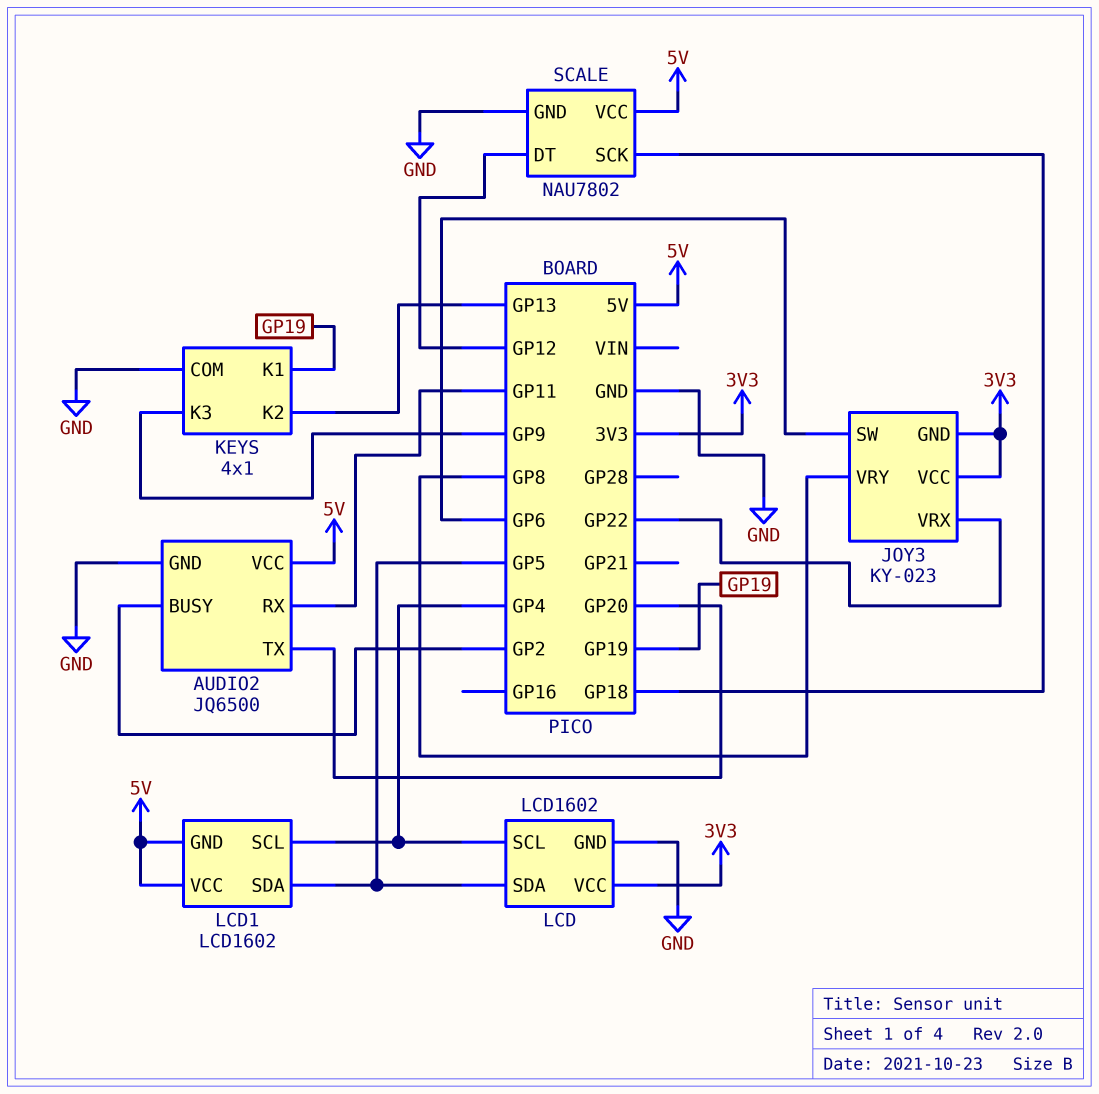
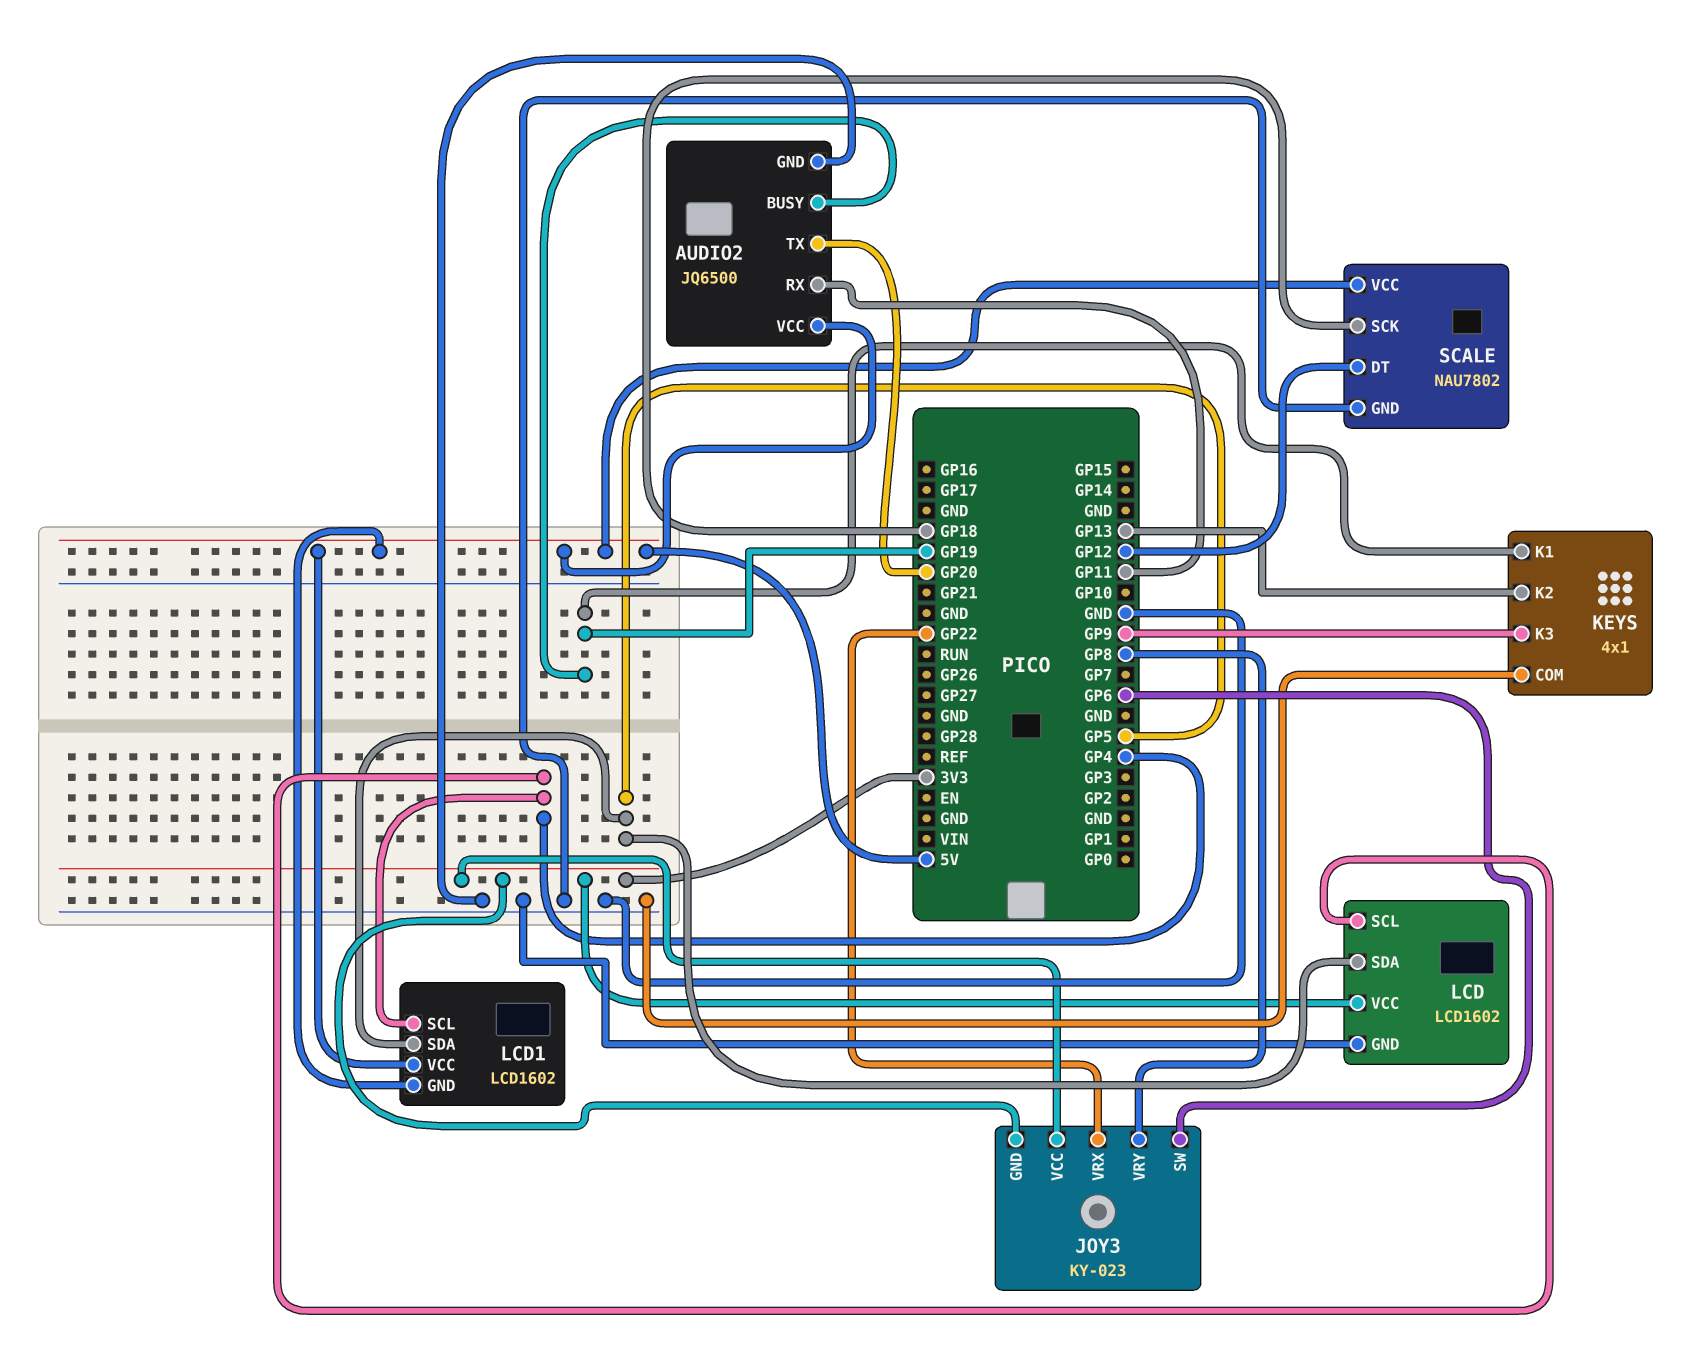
AUDIO2 pin BUSY: GP2 -> GP19

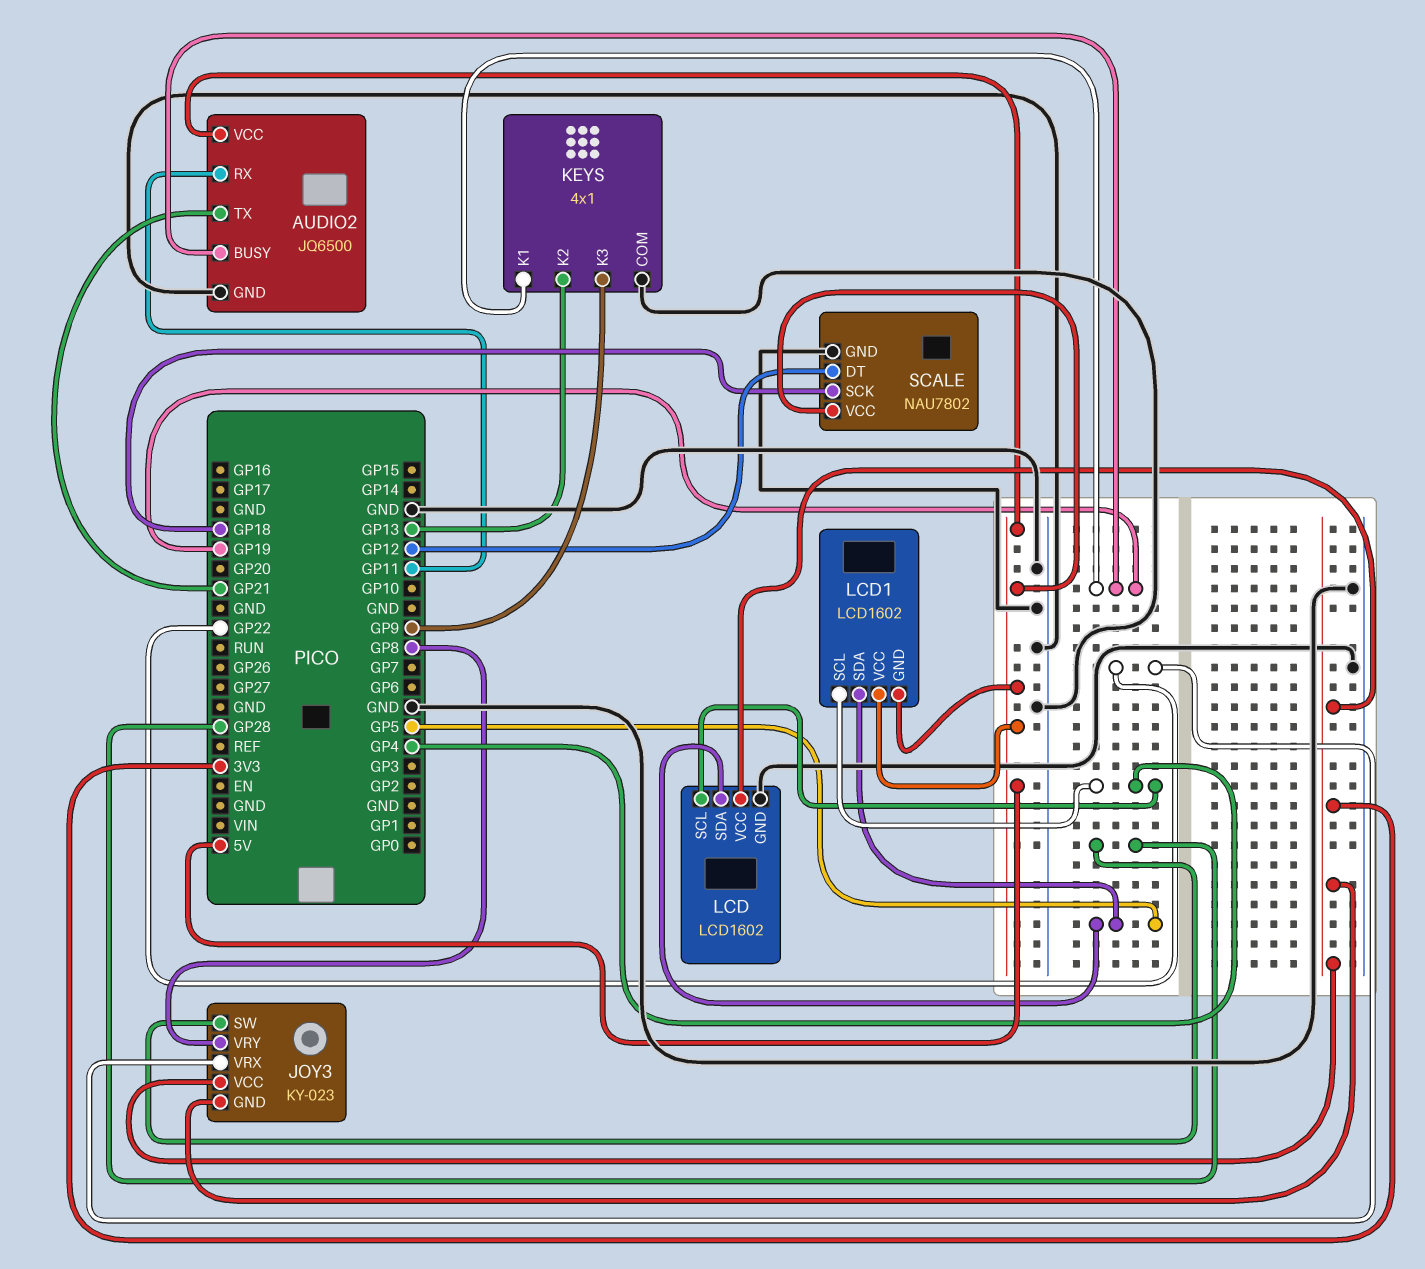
AUDIO2 pin TX: GP20 -> GP21
JOY3 pin SW: GP6 -> GP28

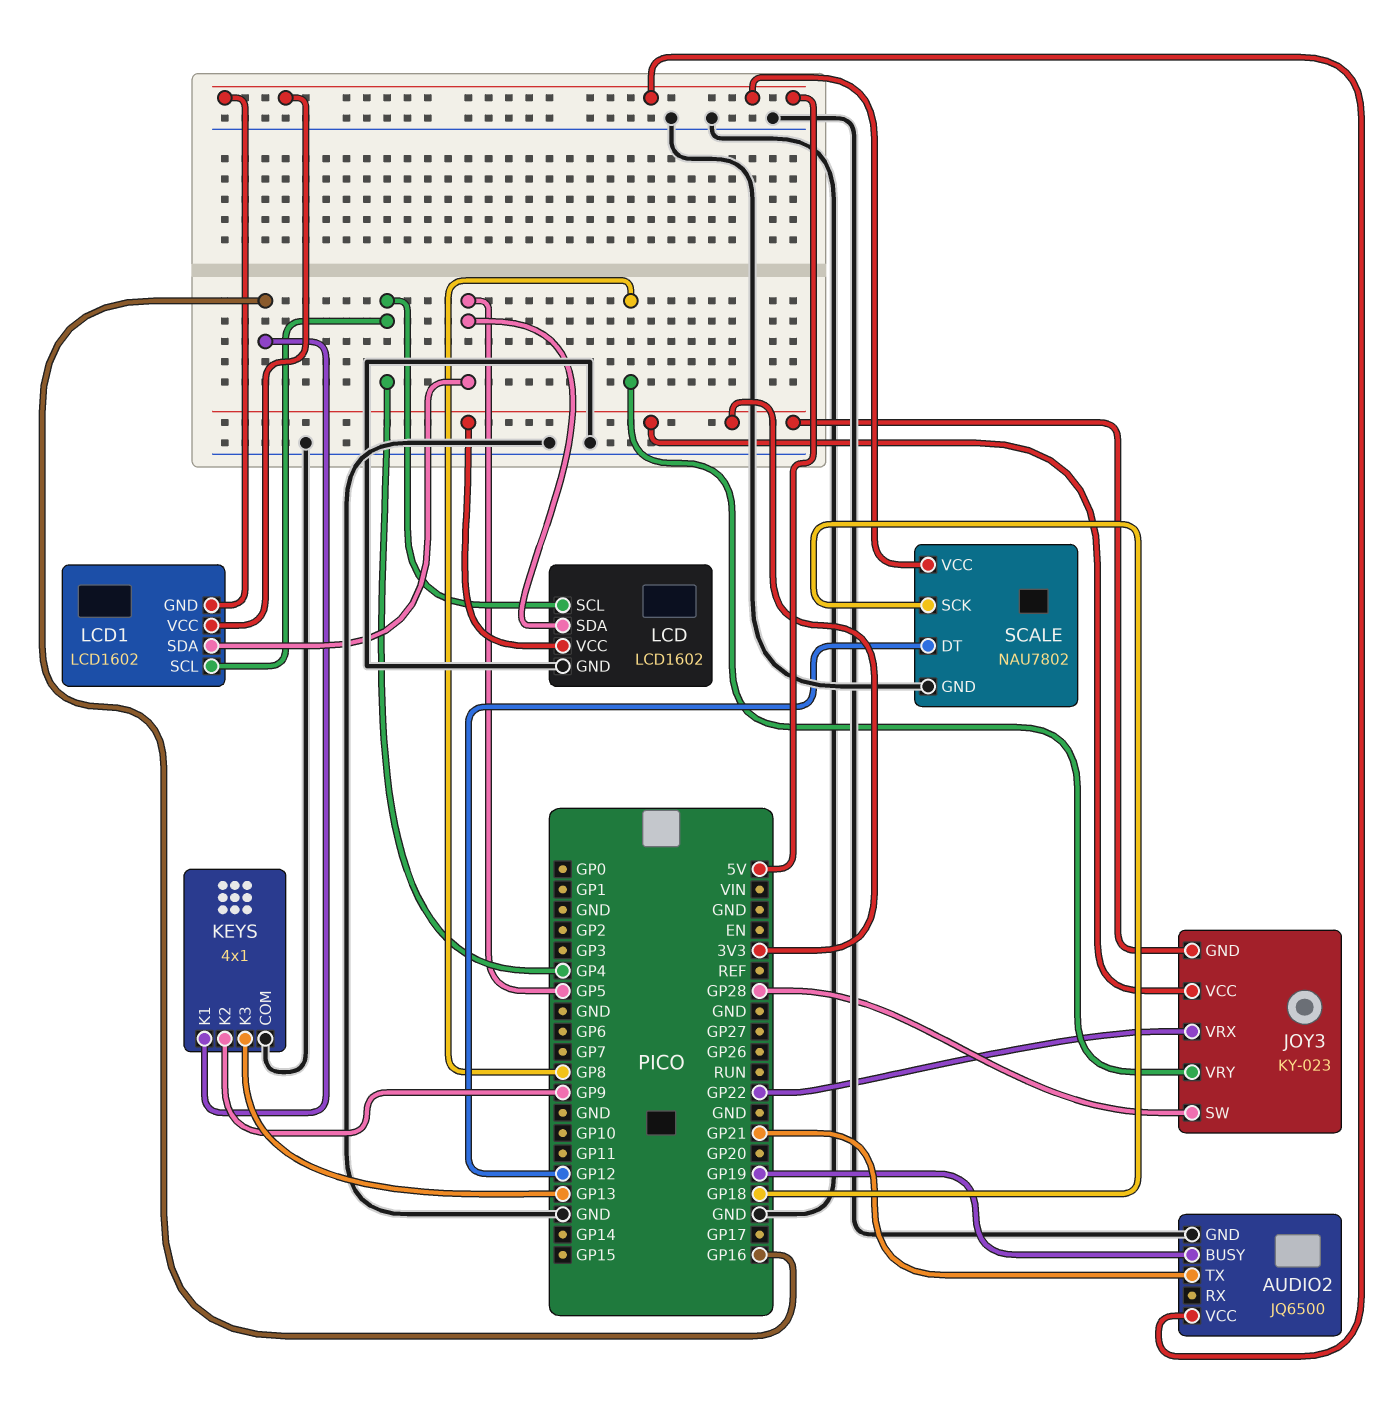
AUDIO2 pin RX: GP11 -> none
KEYS pin K1: GP19 -> GP16
KEYS pin K2: GP13 -> GP9
KEYS pin K3: GP9 -> GP13

